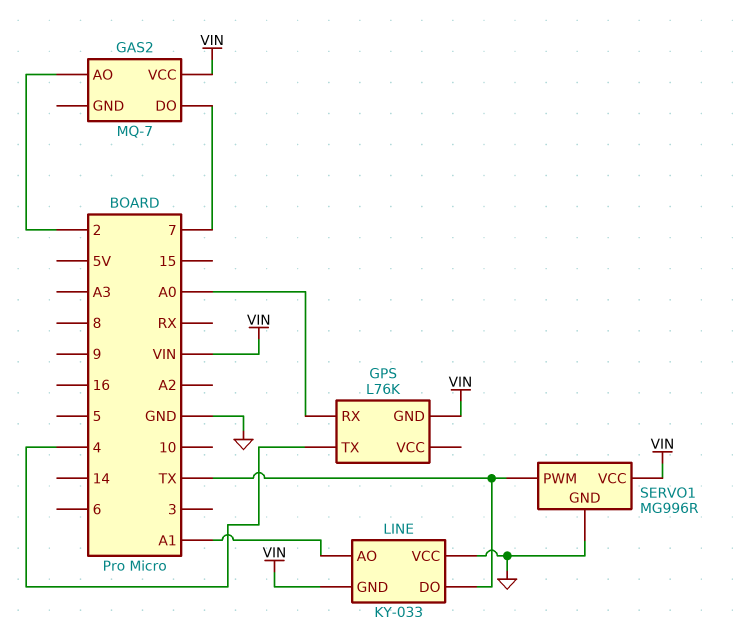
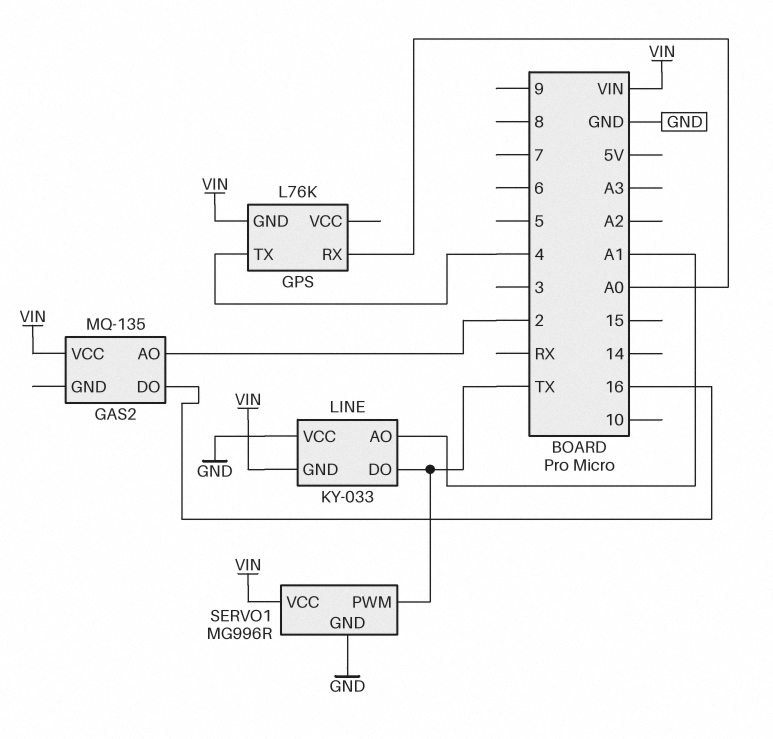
GAS2: MQ-7 -> MQ-135
GAS2 pin DO: 7 -> 16

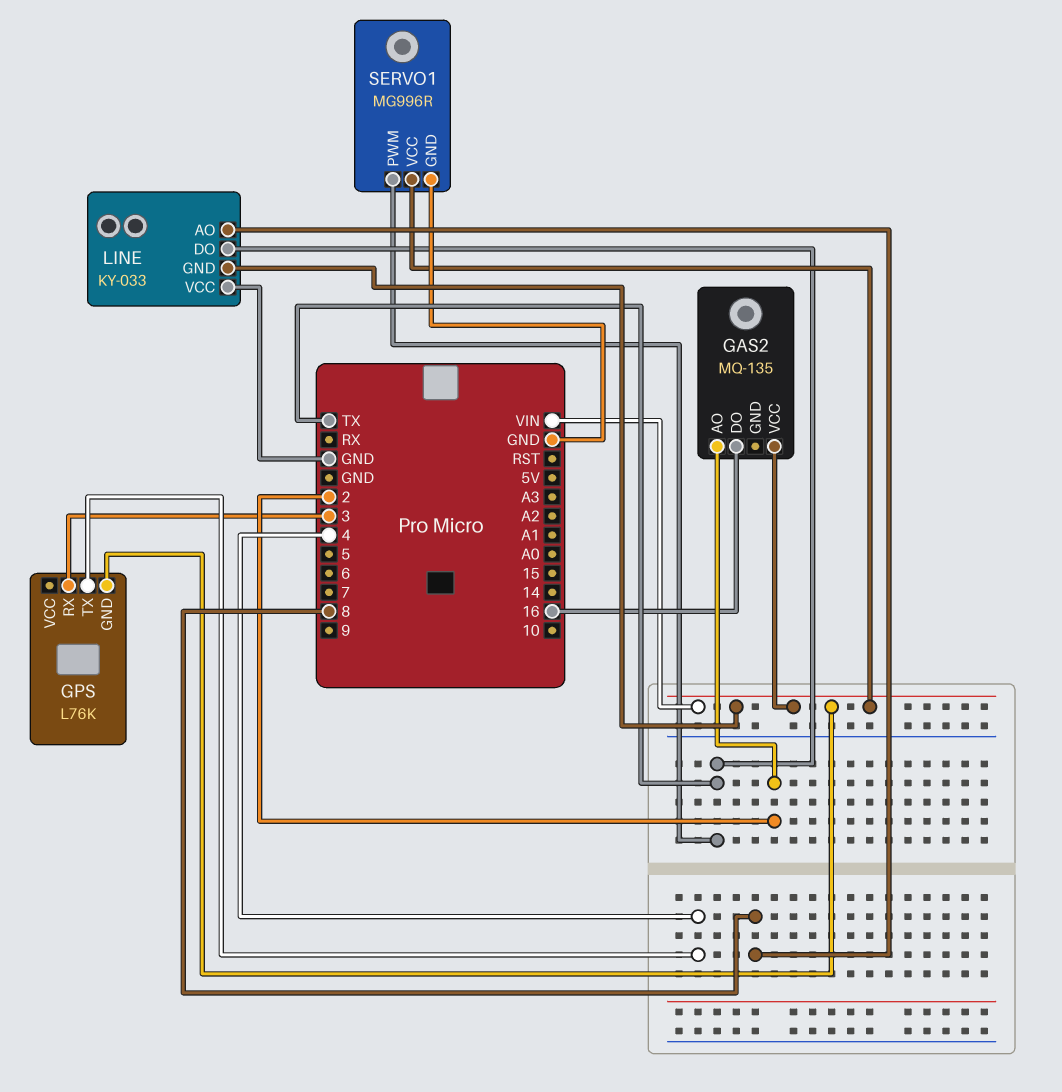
GPS pin RX: A0 -> 3
LINE pin AO: A1 -> 8

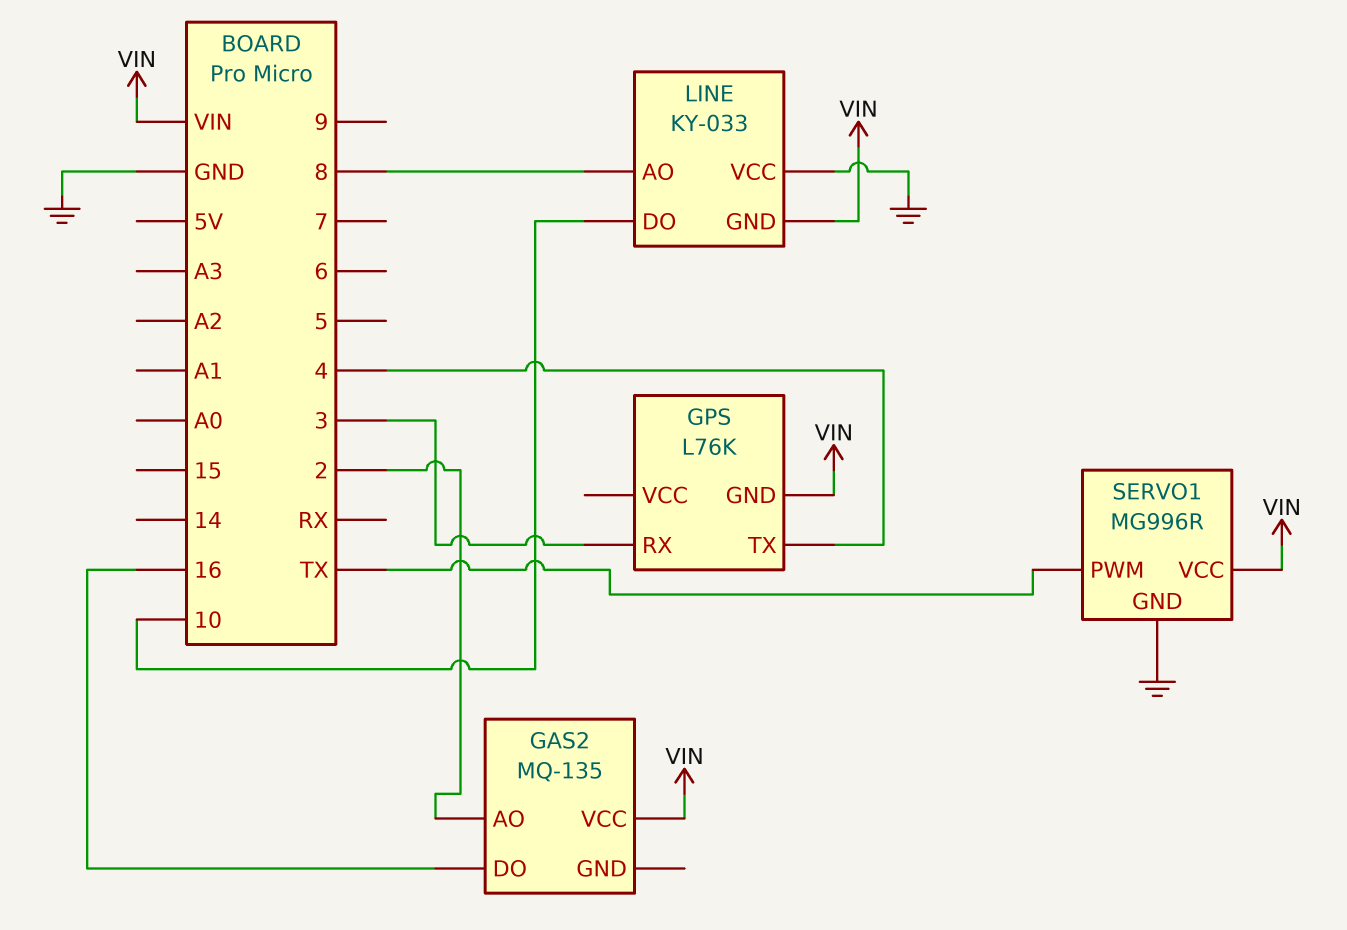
LINE pin DO: TX -> 10

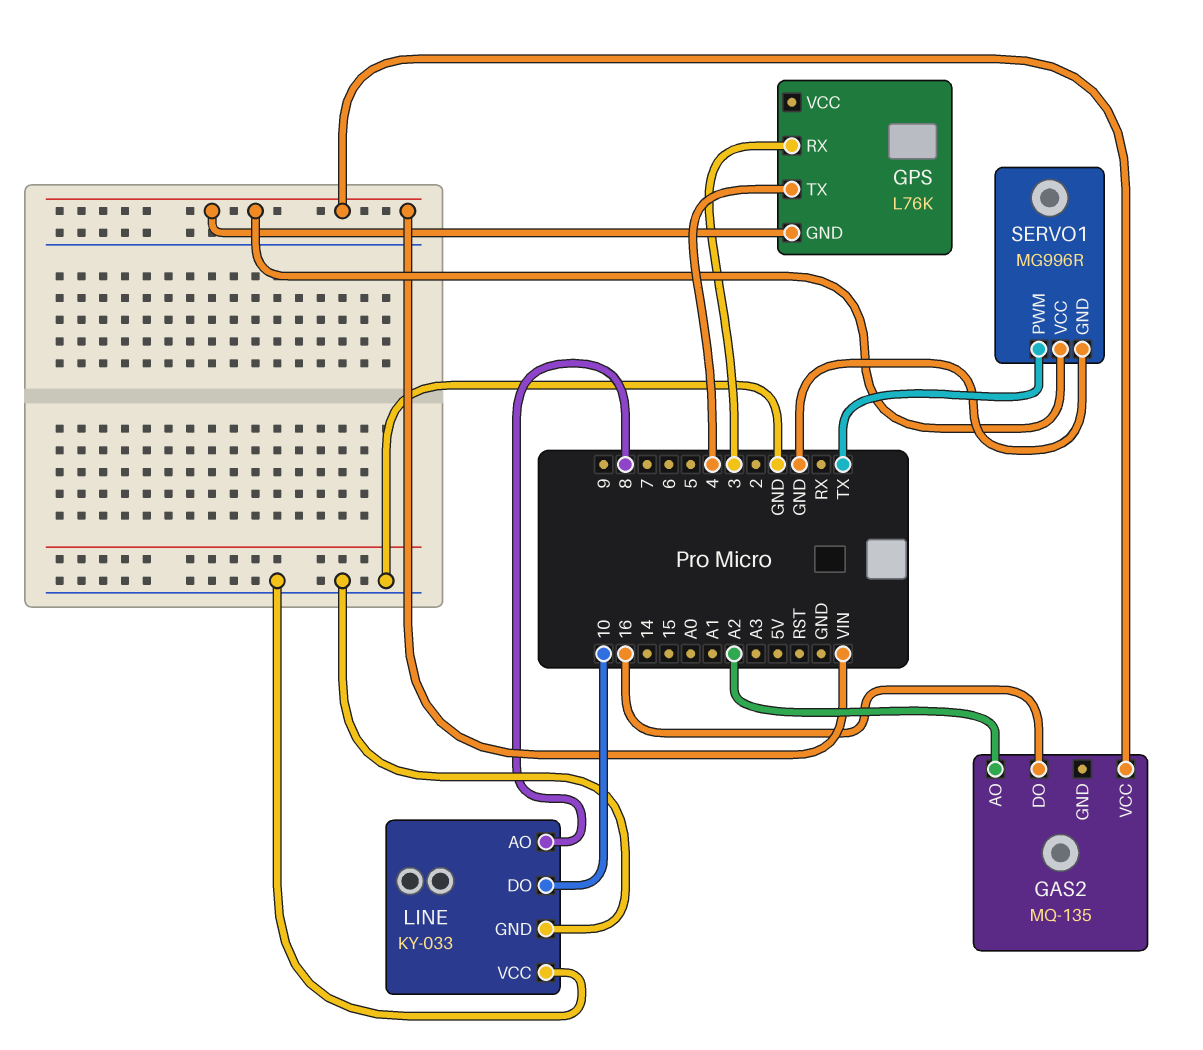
GAS2 pin AO: 2 -> A2
LINE pin GND: VIN -> GND

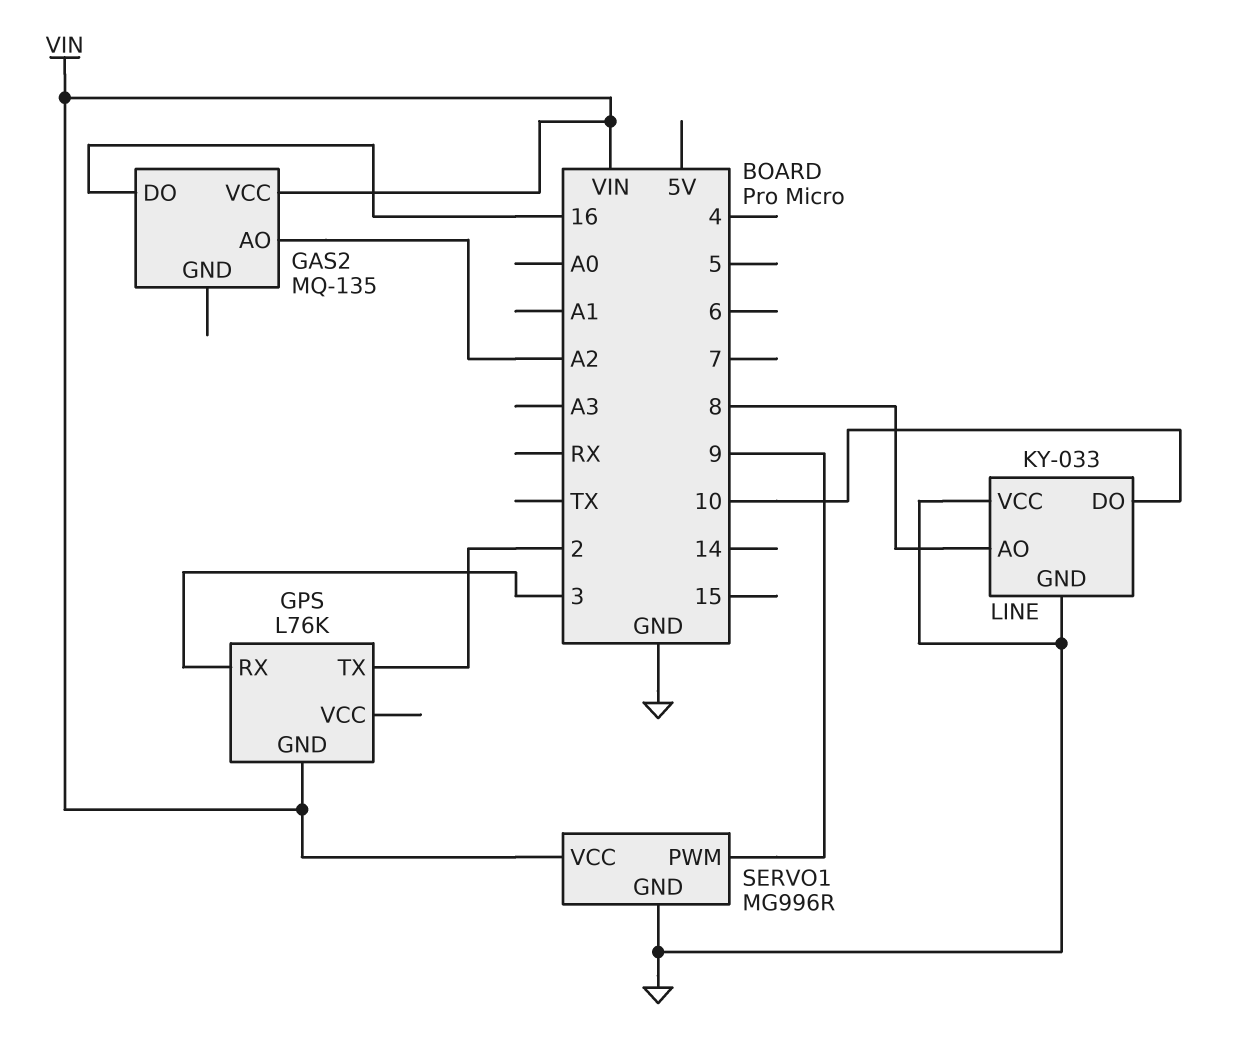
GPS pin TX: 4 -> 2
SERVO1 pin PWM: TX -> 9

